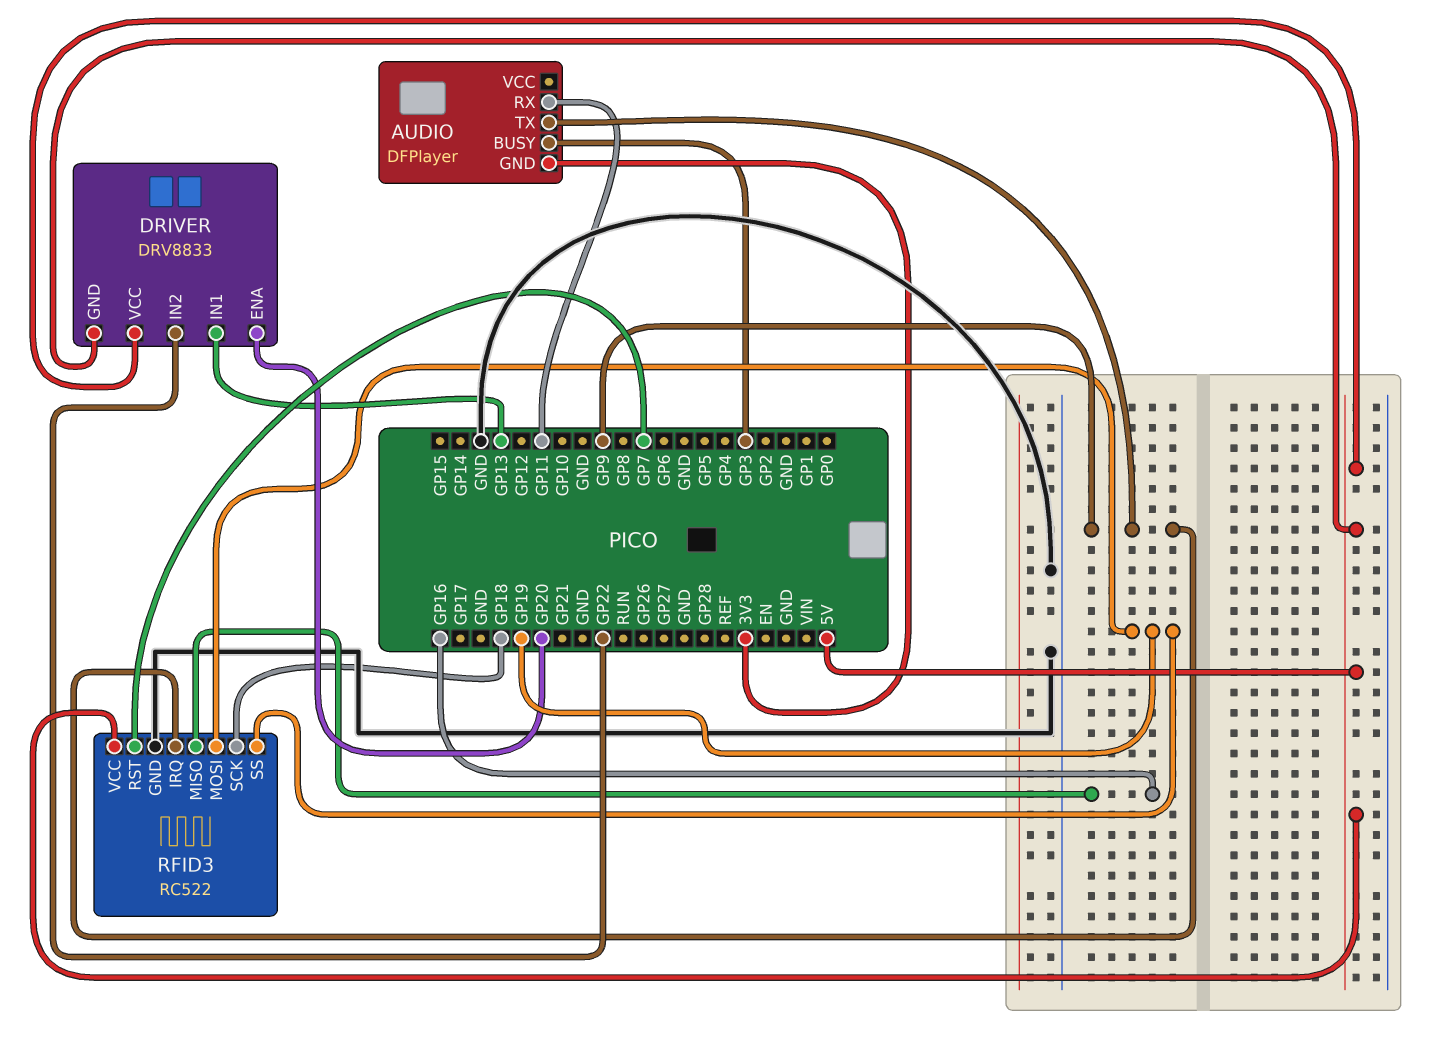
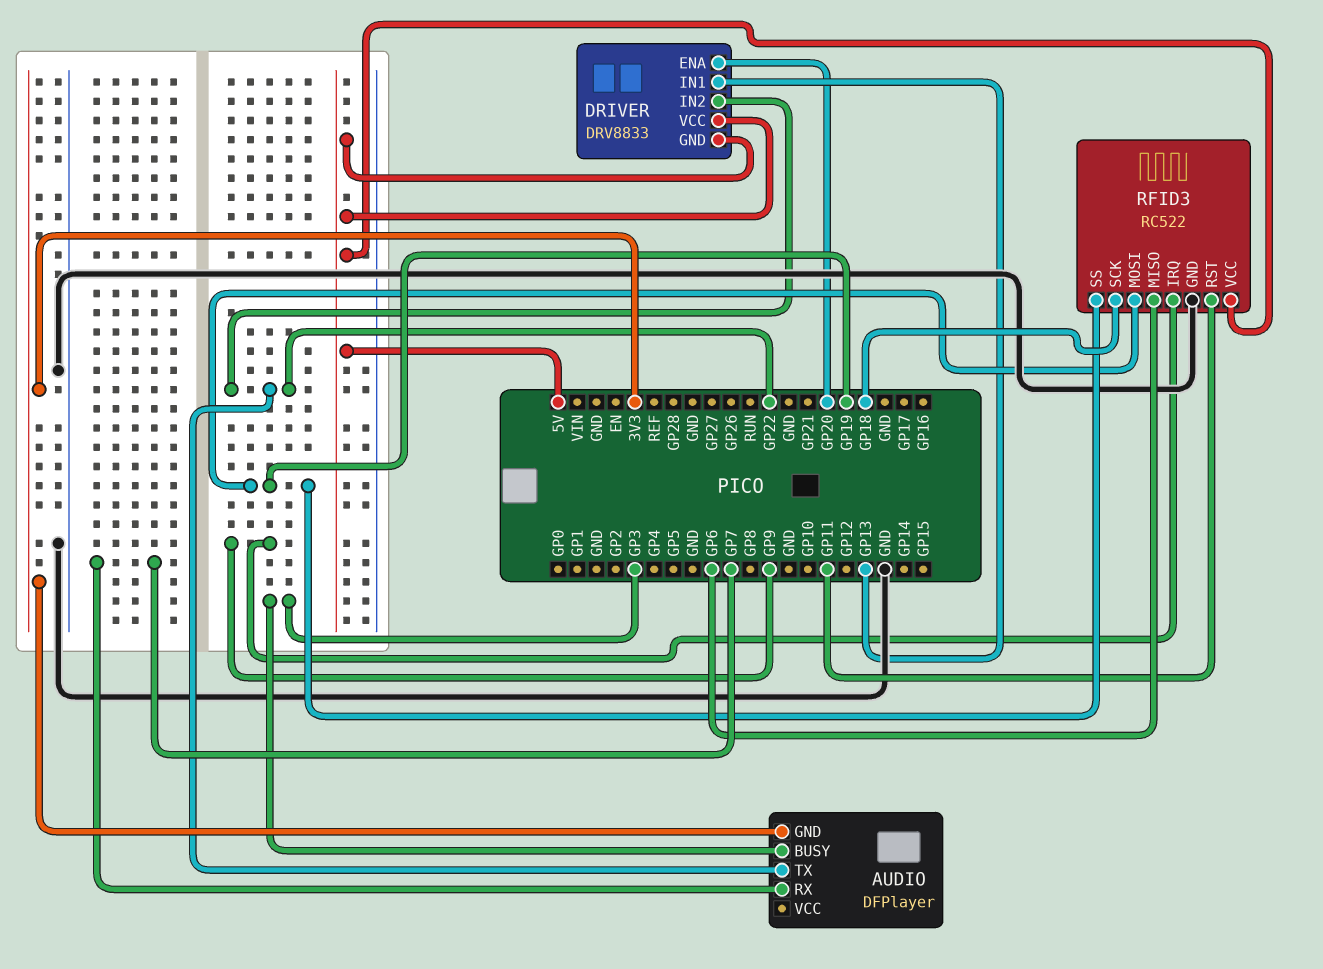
AUDIO pin RX: GP11 -> GP7
AUDIO pin TX: GP9 -> GP22
RFID3 pin MISO: GP16 -> GP6
RFID3 pin RST: GP7 -> GP11

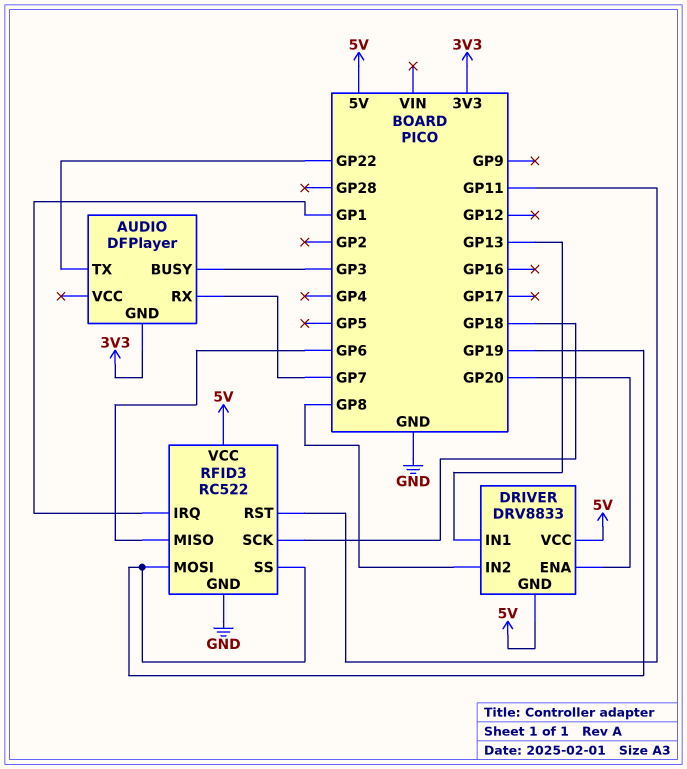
DRIVER pin IN2: GP22 -> GP8
RFID3 pin IRQ: GP9 -> GP1

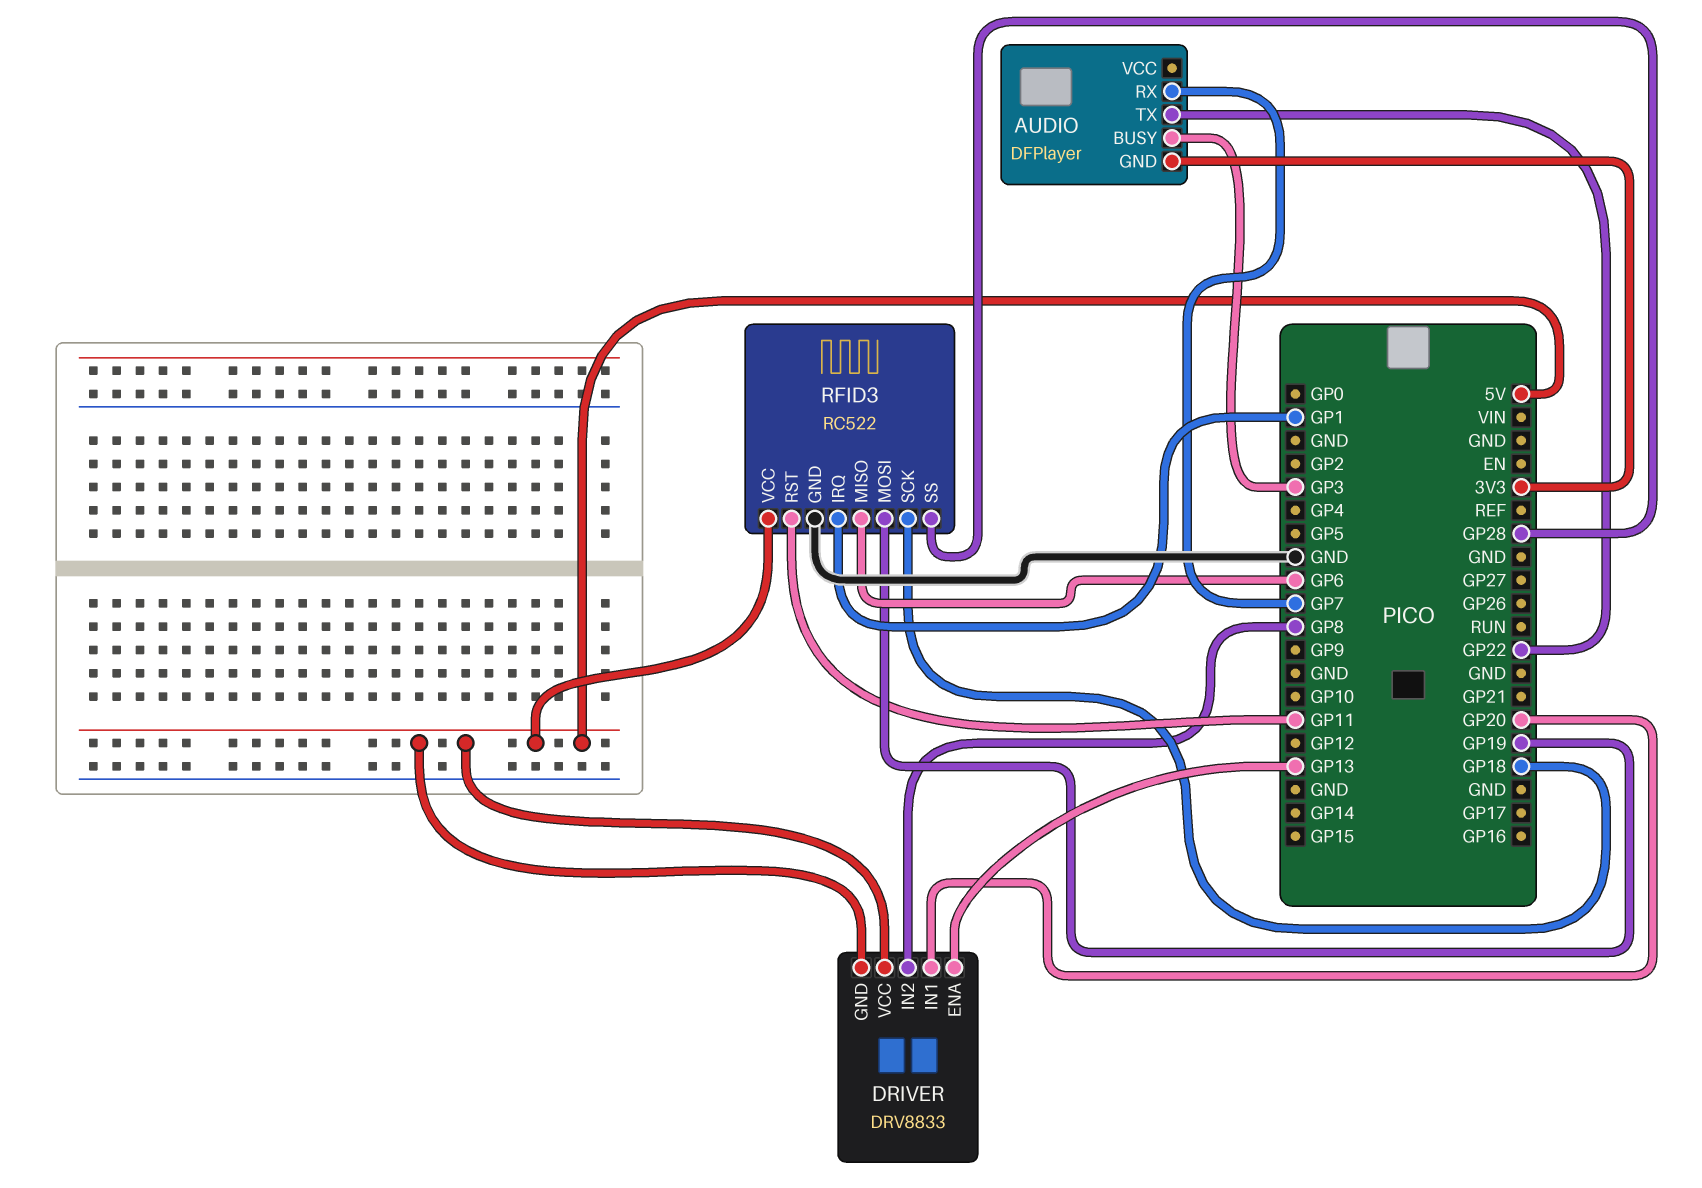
DRIVER pin ENA: GP20 -> GP13
DRIVER pin IN1: GP13 -> GP20
RFID3 pin SS: GP19 -> GP28

